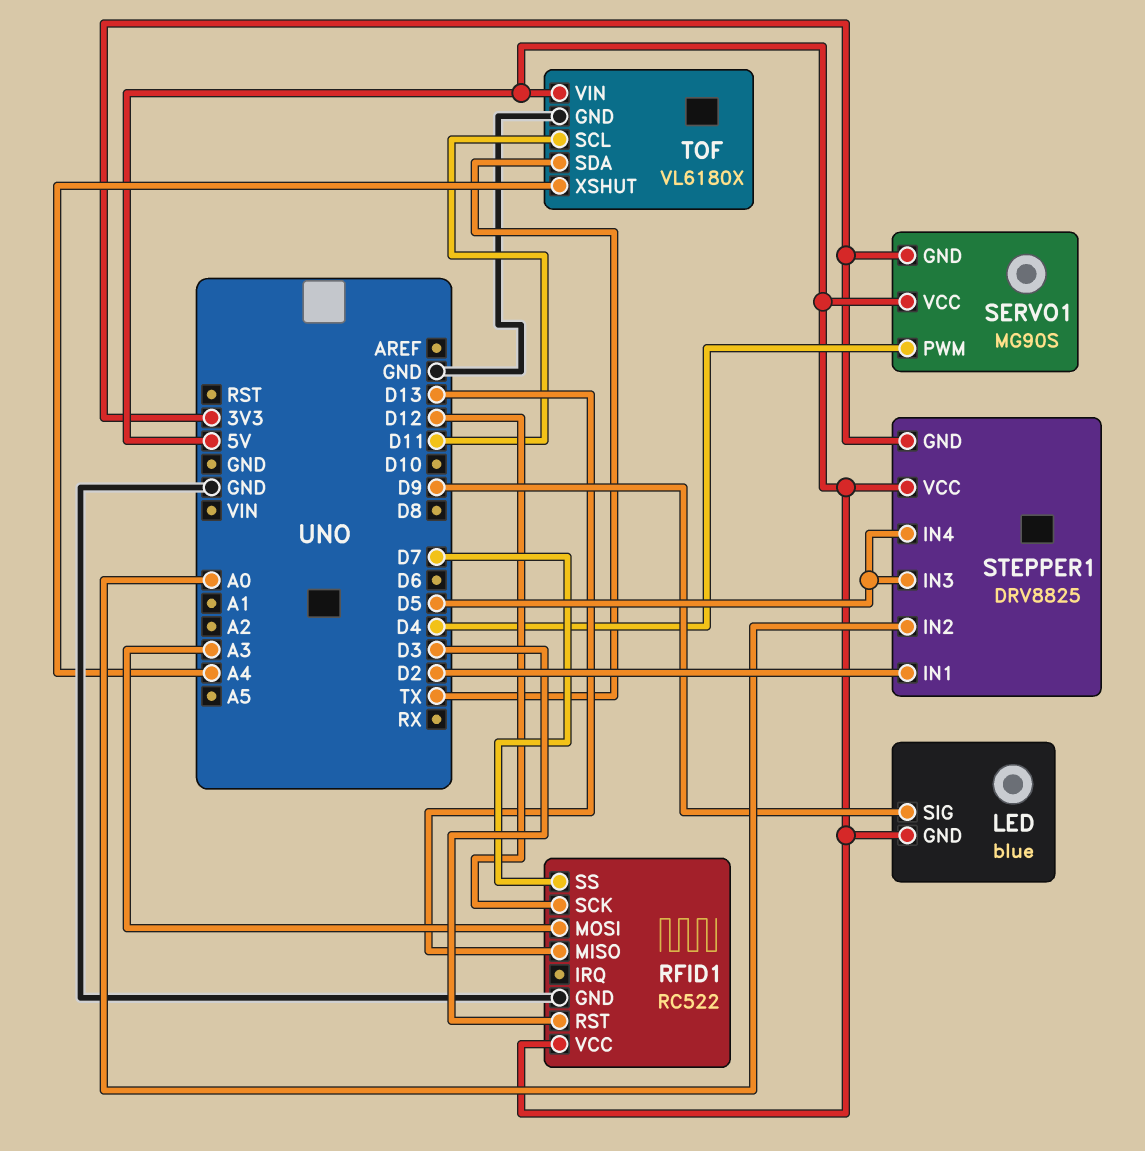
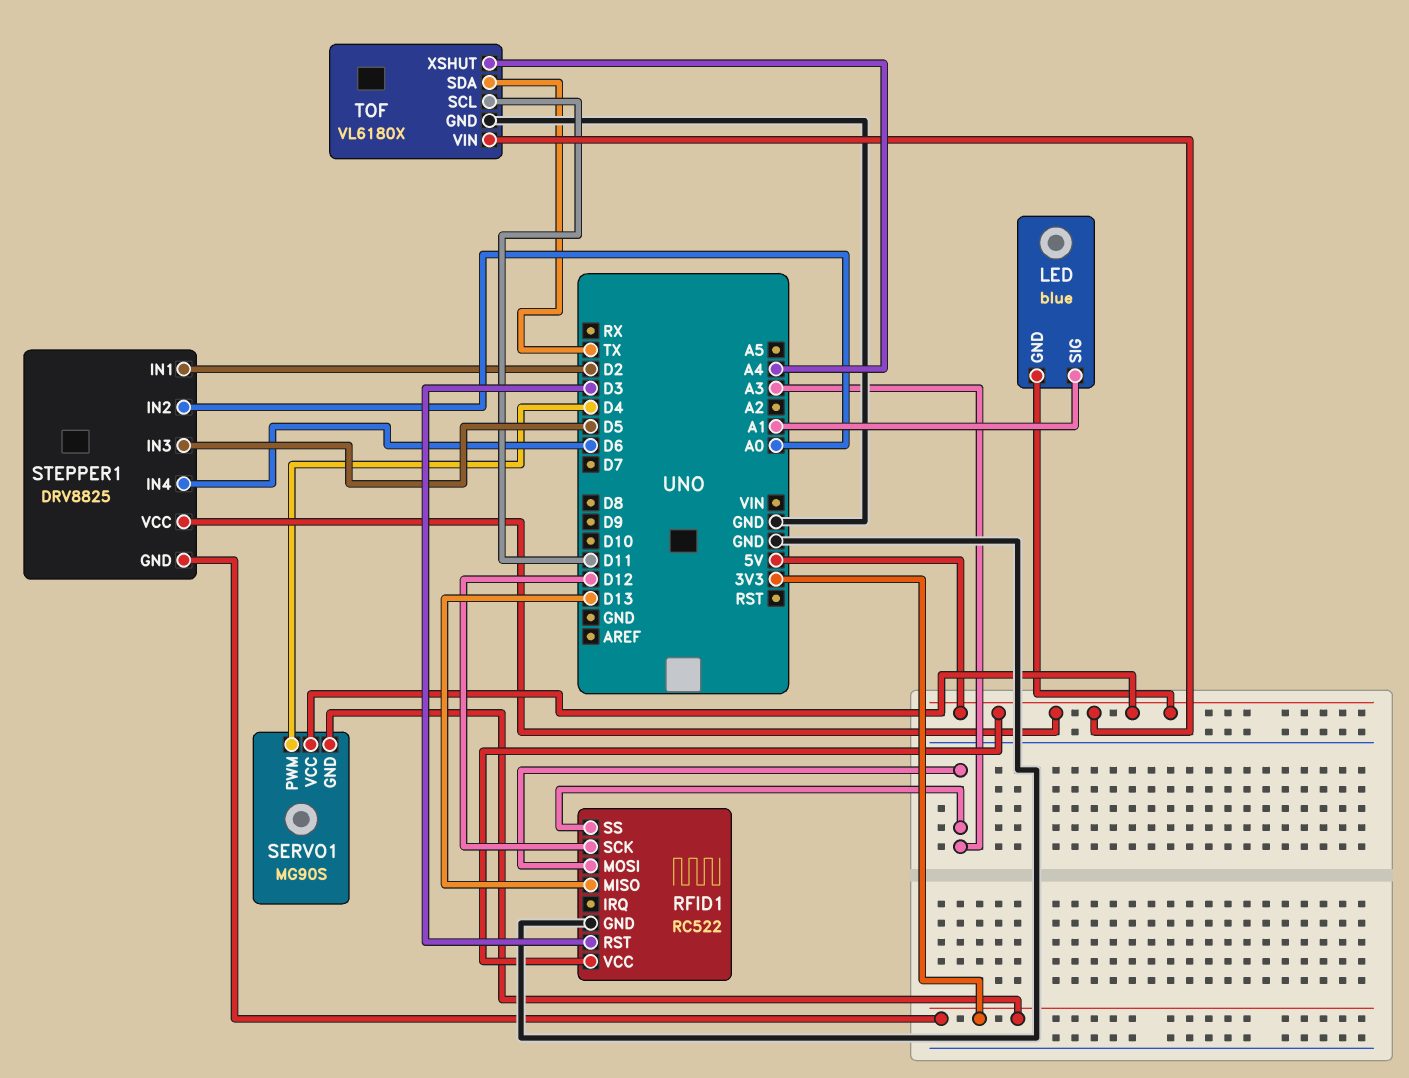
LED pin SIG: D9 -> A1
RFID1 pin SS: D7 -> A3
STEPPER1 pin IN4: D5 -> D6

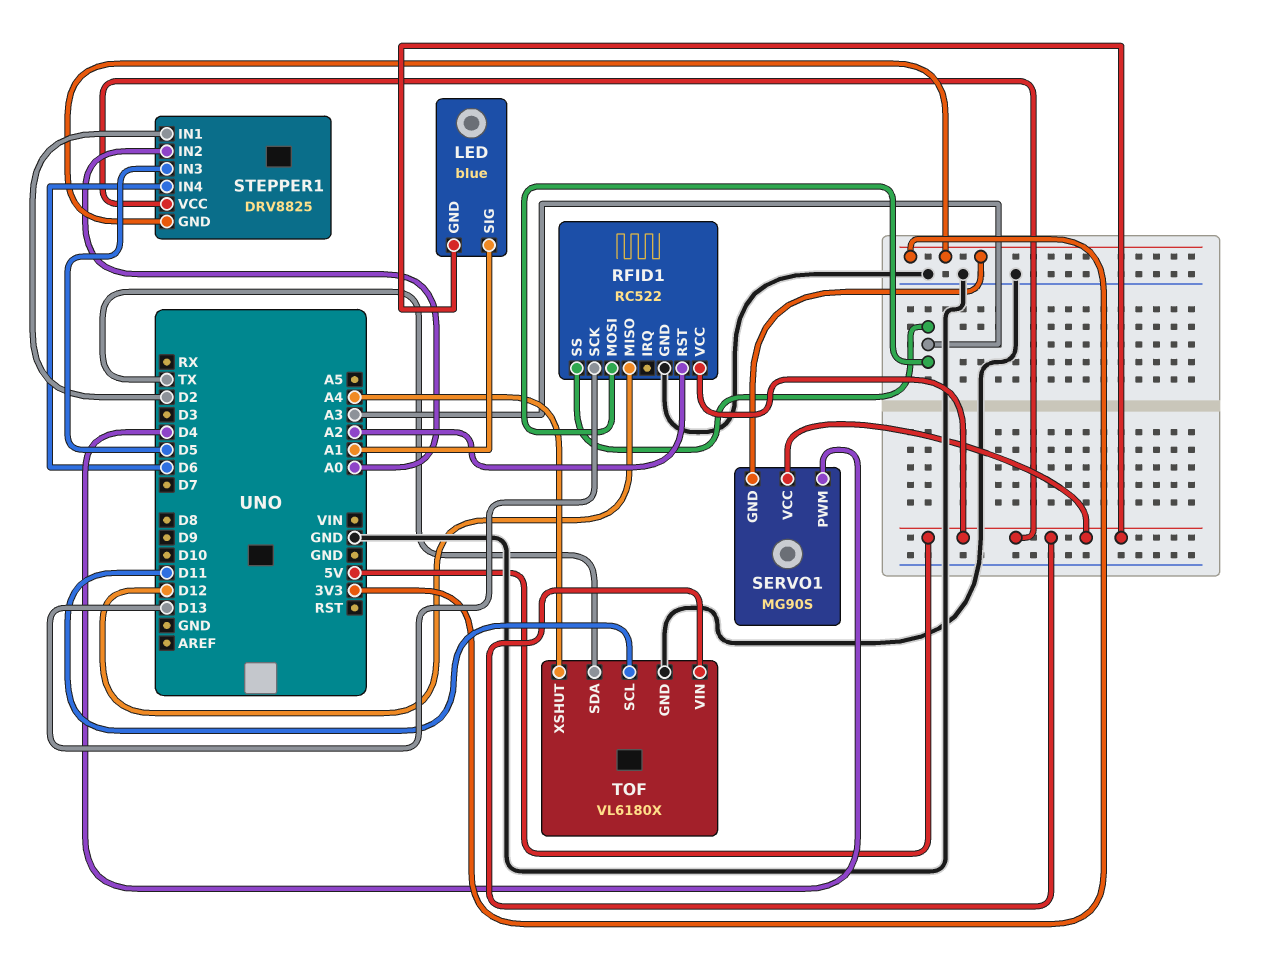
RFID1 pin MISO: D13 -> D12
RFID1 pin RST: D3 -> A2
RFID1 pin SCK: D12 -> D13

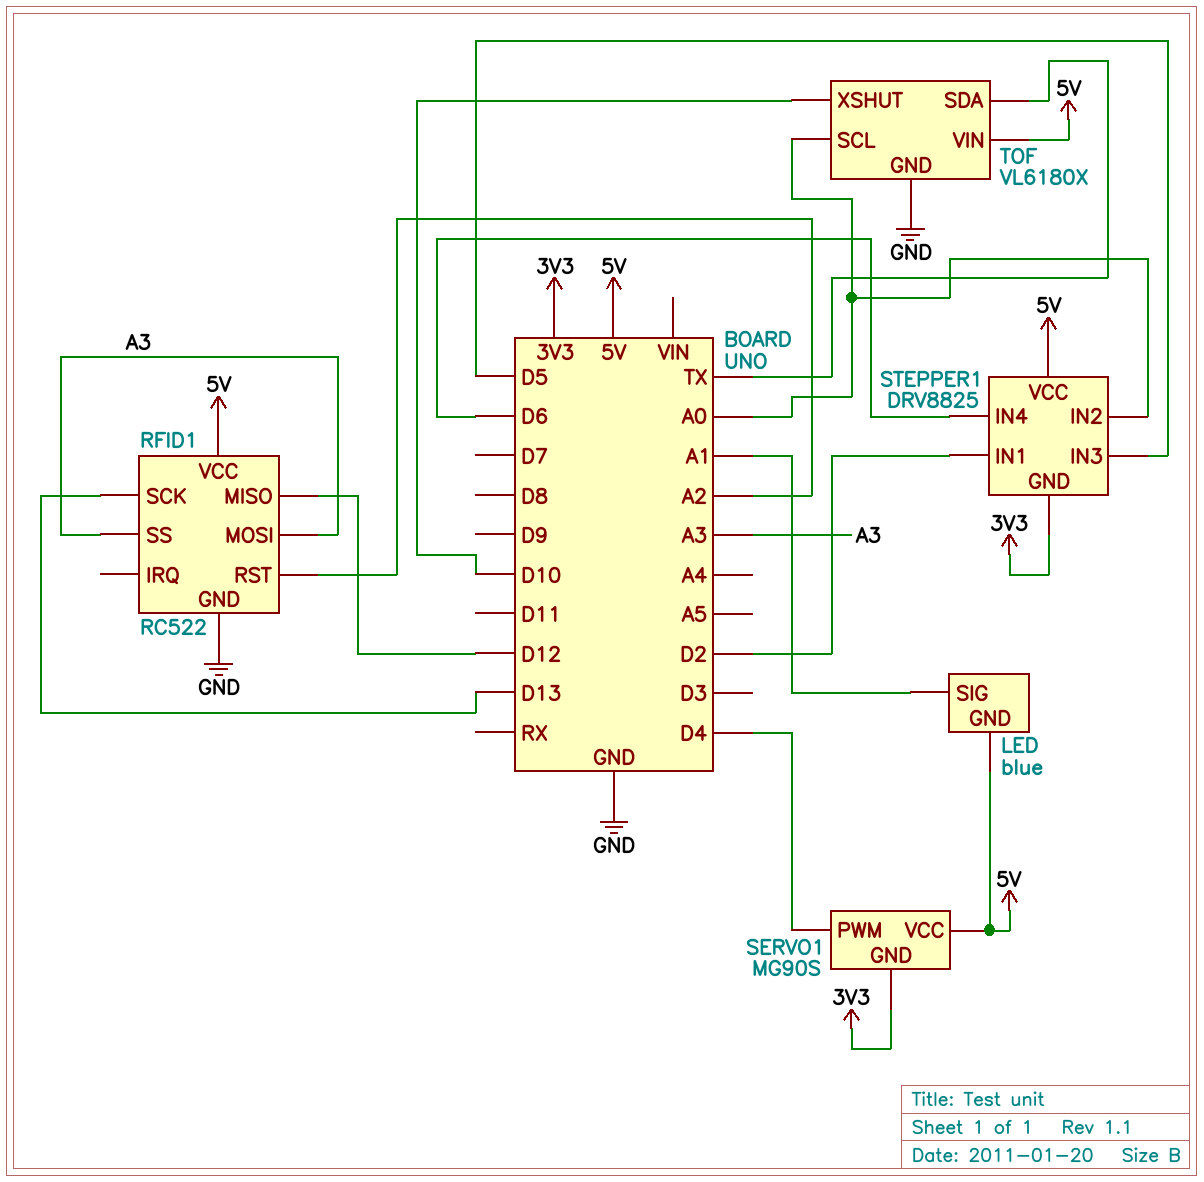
TOF pin SCL: D11 -> A0
TOF pin XSHUT: A4 -> D10

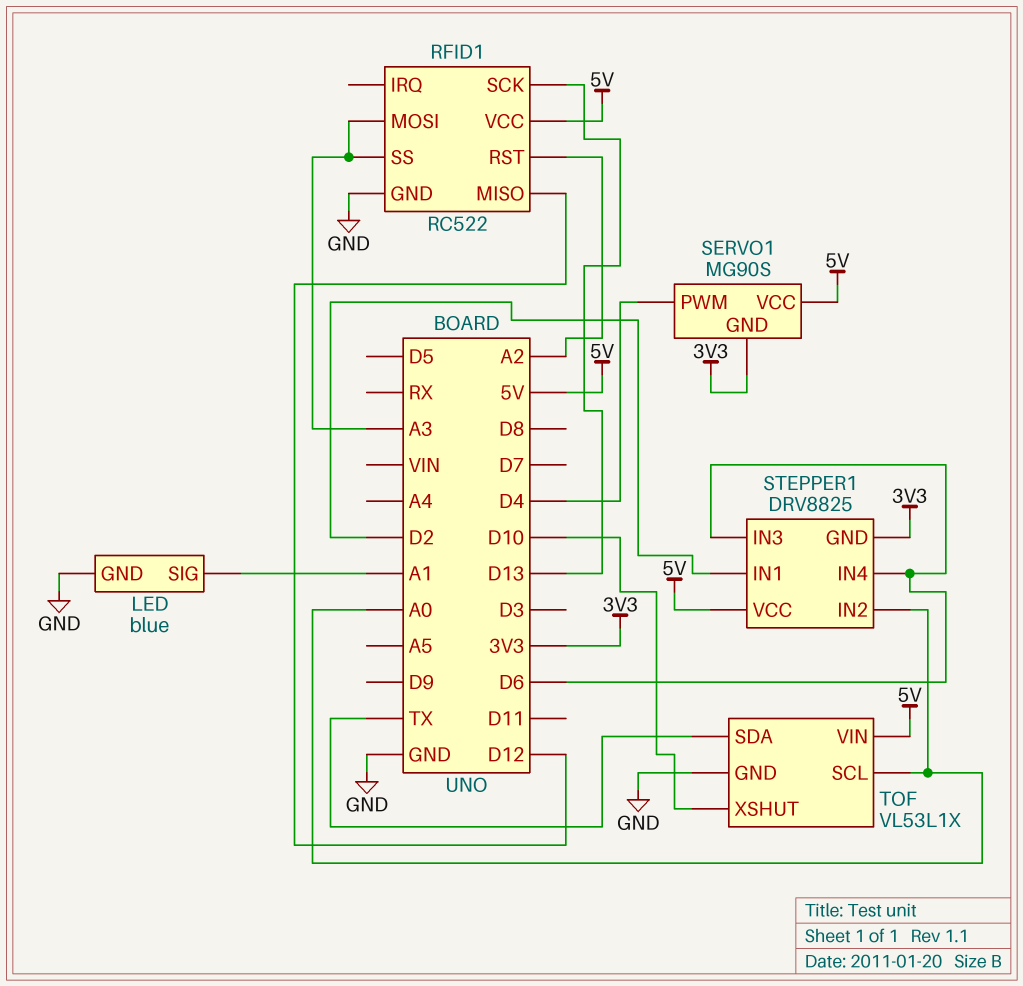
LED pin GND: 5V -> GND
STEPPER1 pin IN3: D5 -> D6
TOF: VL6180X -> VL53L1X

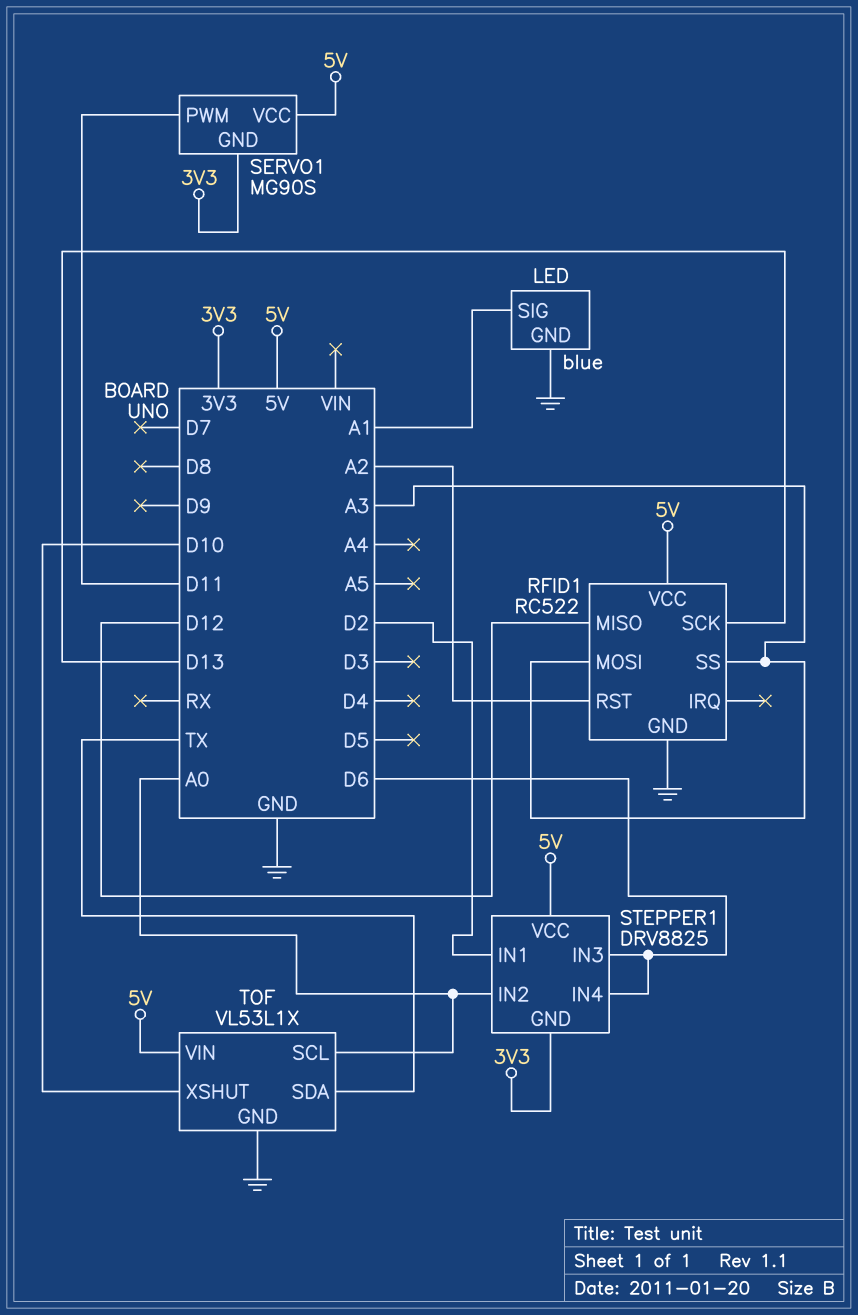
SERVO1 pin PWM: D4 -> D11

